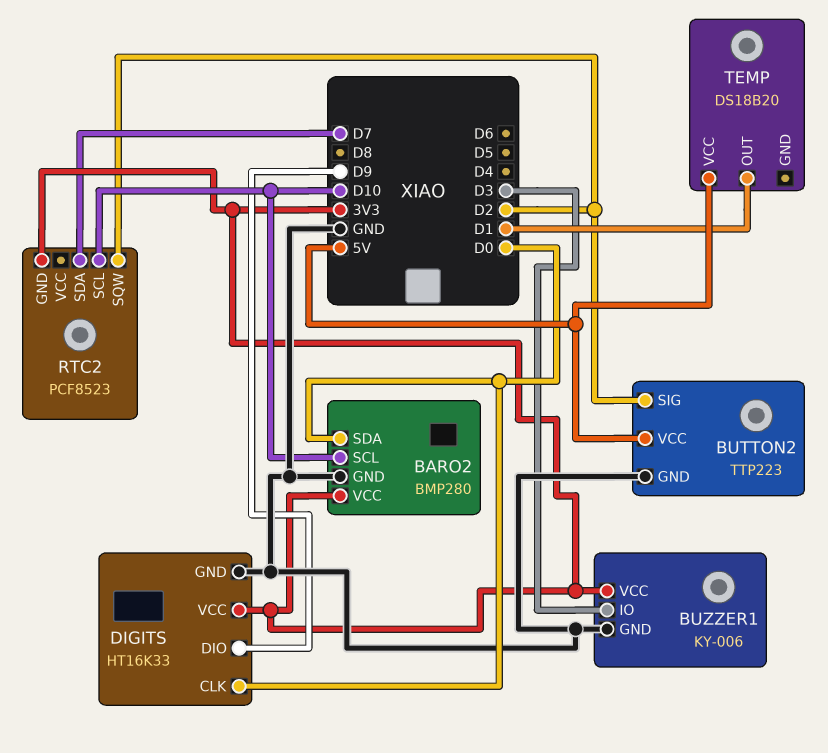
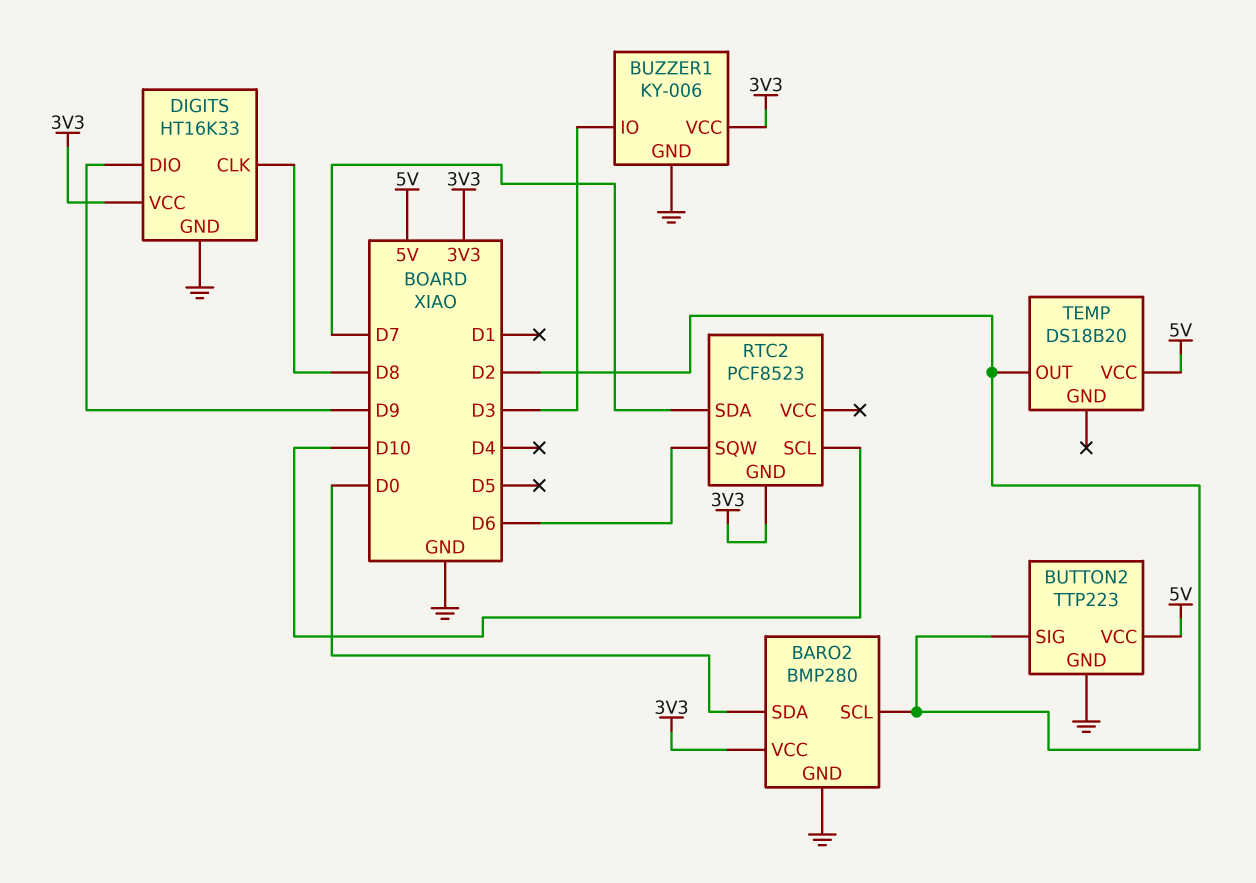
BARO2 pin SCL: D10 -> D2
DIGITS pin CLK: D0 -> D8
RTC2 pin SQW: D2 -> D6
TEMP pin OUT: D1 -> D2

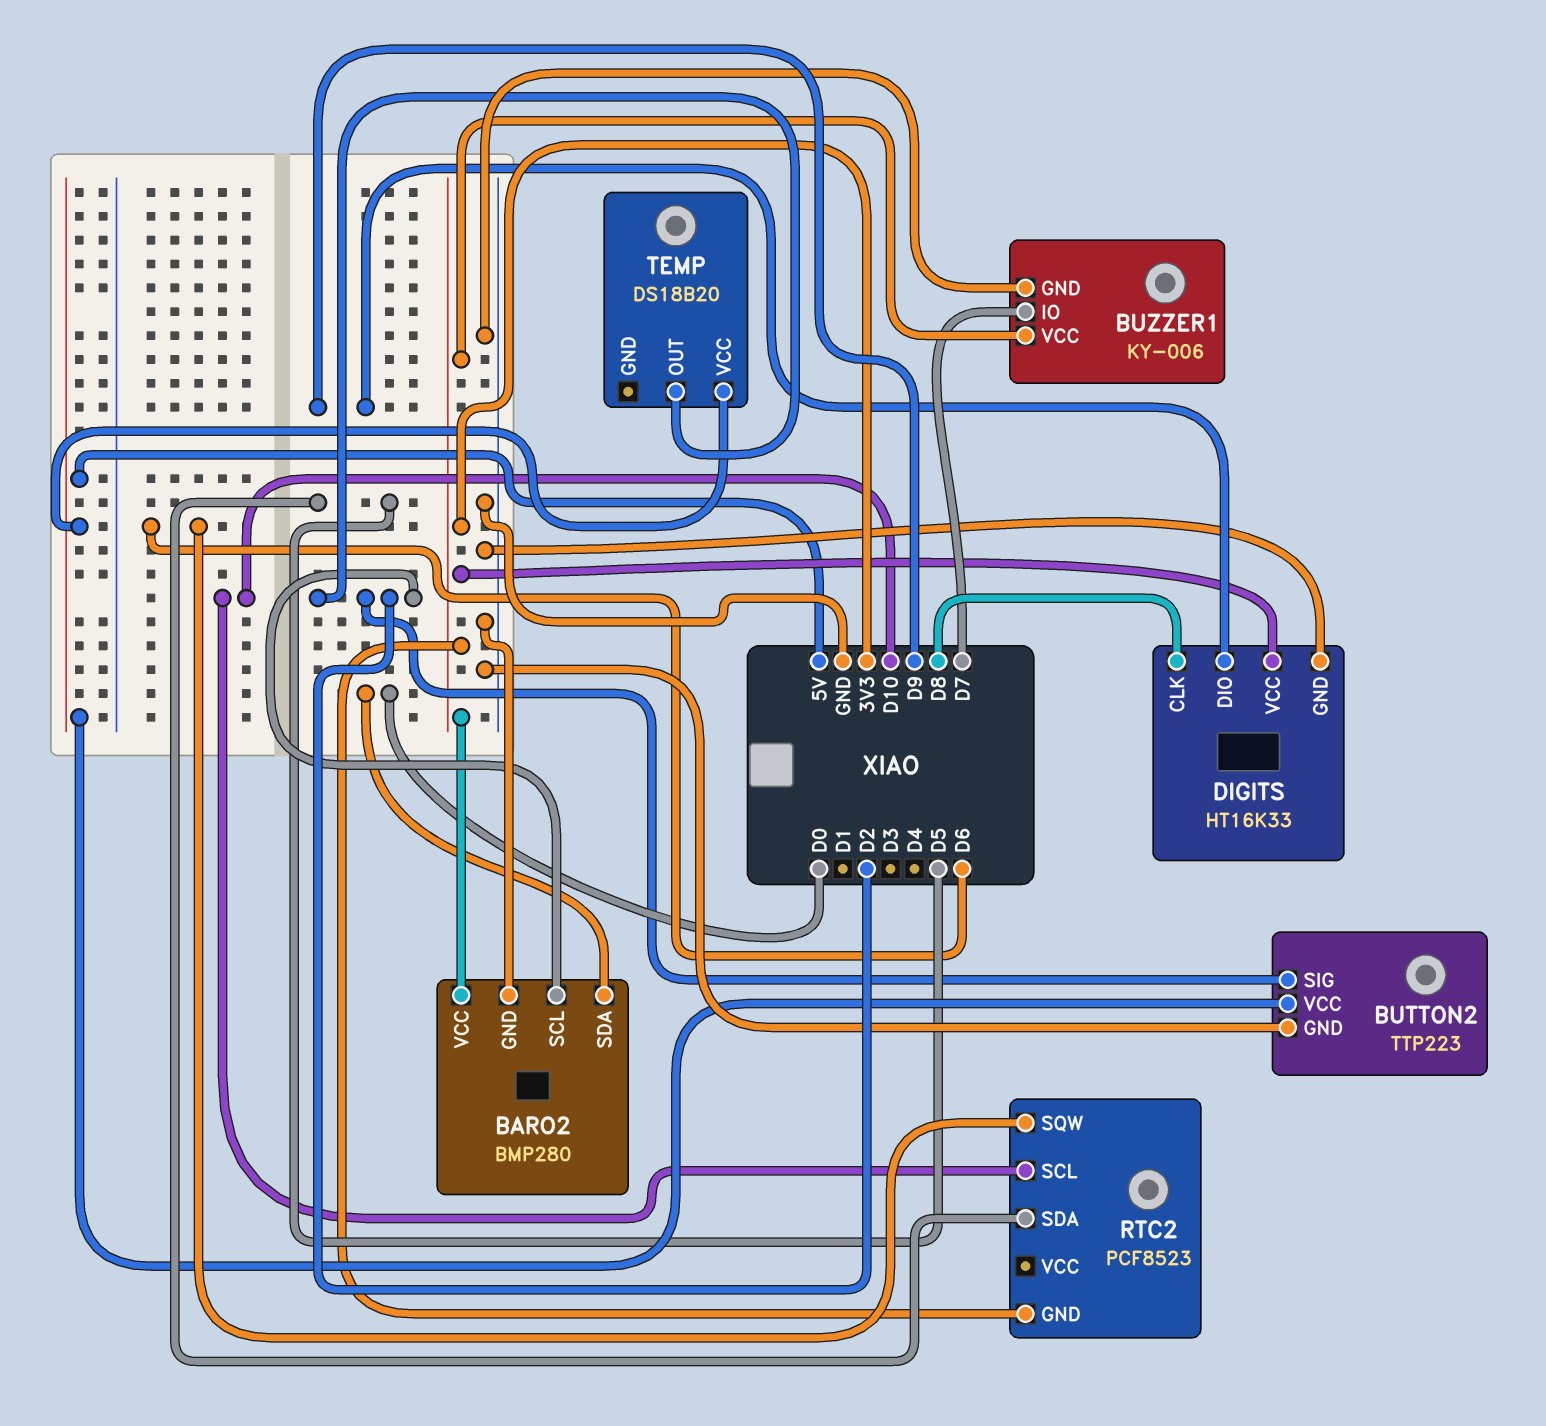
BUZZER1 pin IO: D3 -> D7
RTC2 pin SDA: D7 -> D5

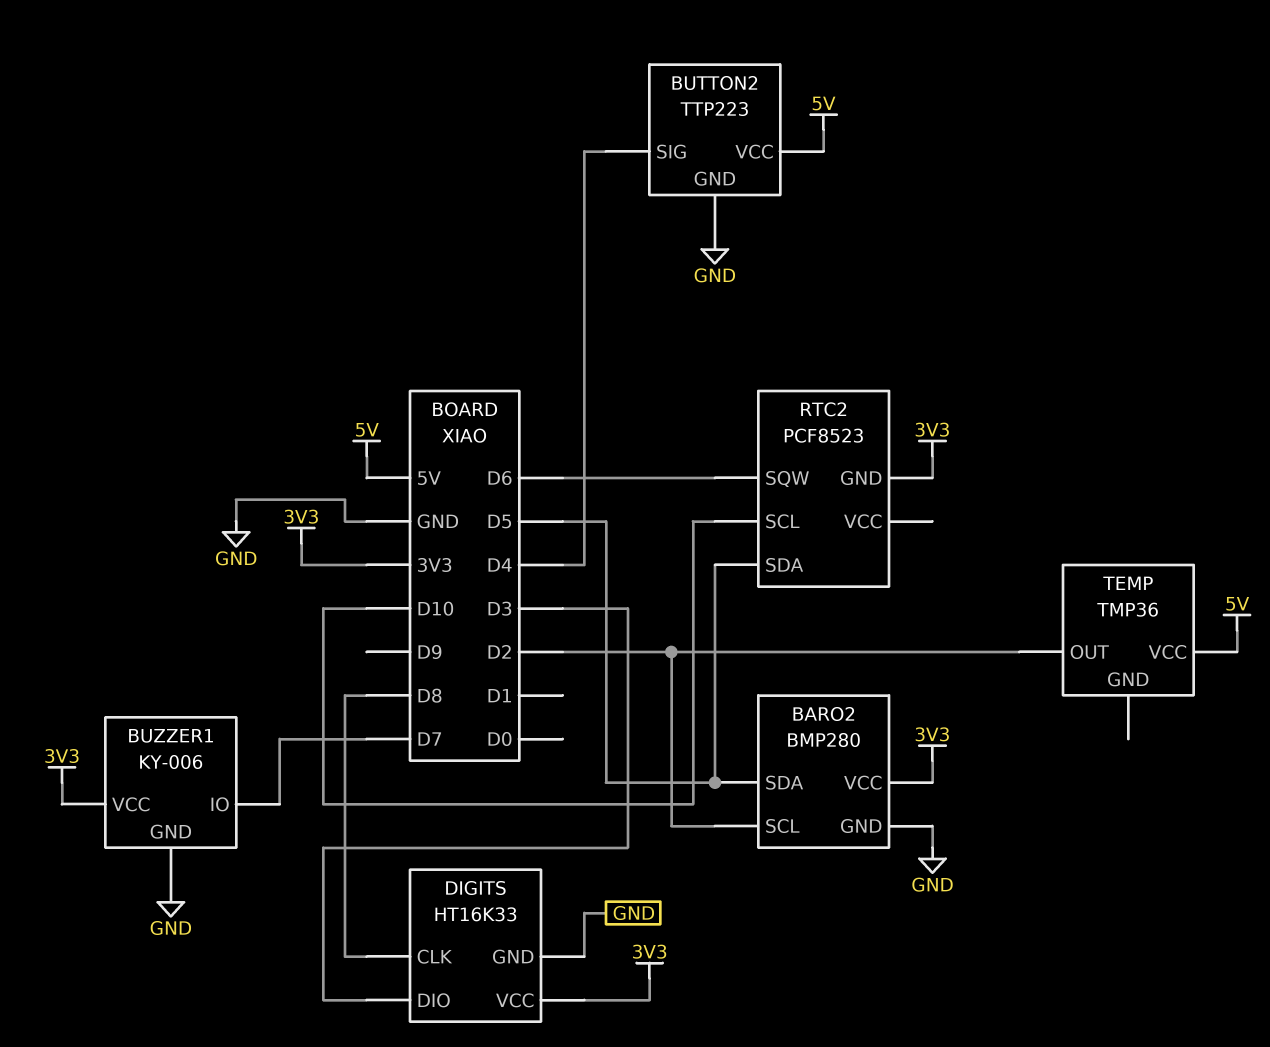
BARO2 pin SDA: D0 -> D5
BUTTON2 pin SIG: D2 -> D4
DIGITS pin DIO: D9 -> D3
TEMP: DS18B20 -> TMP36

